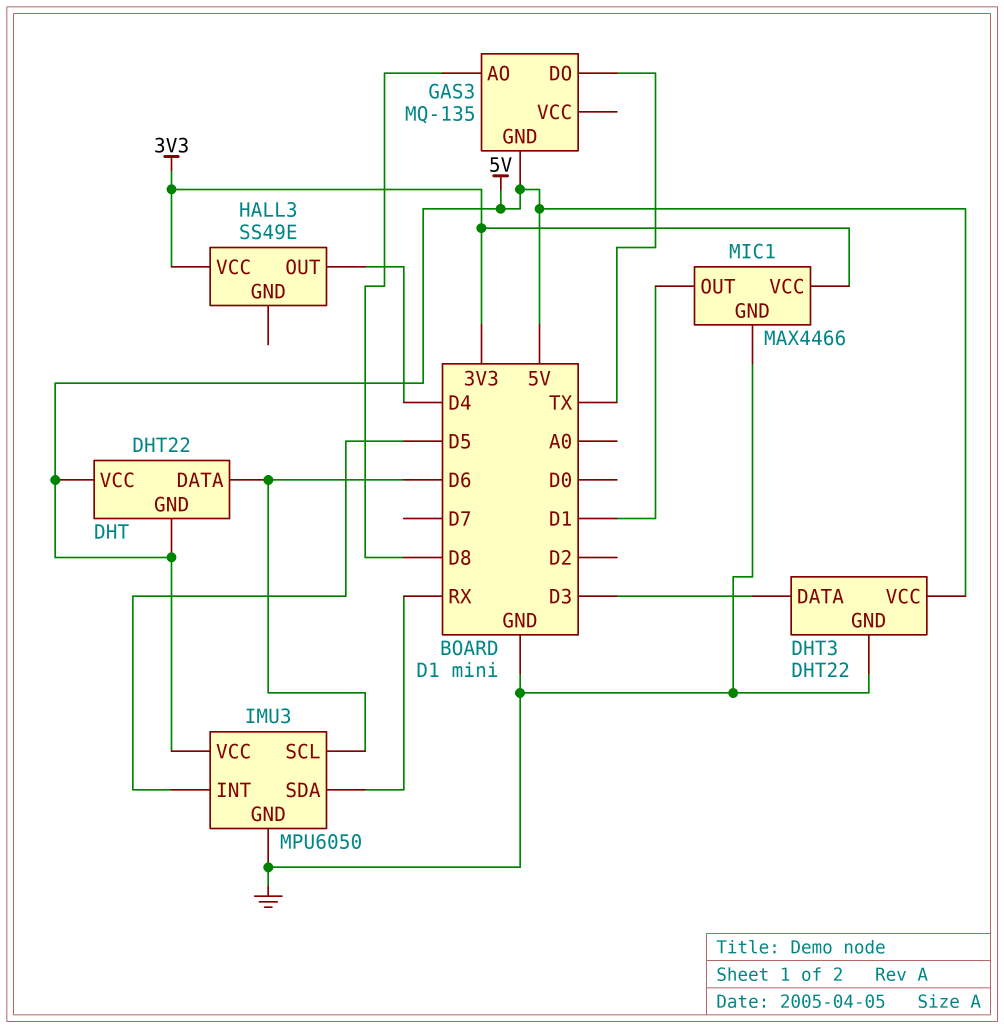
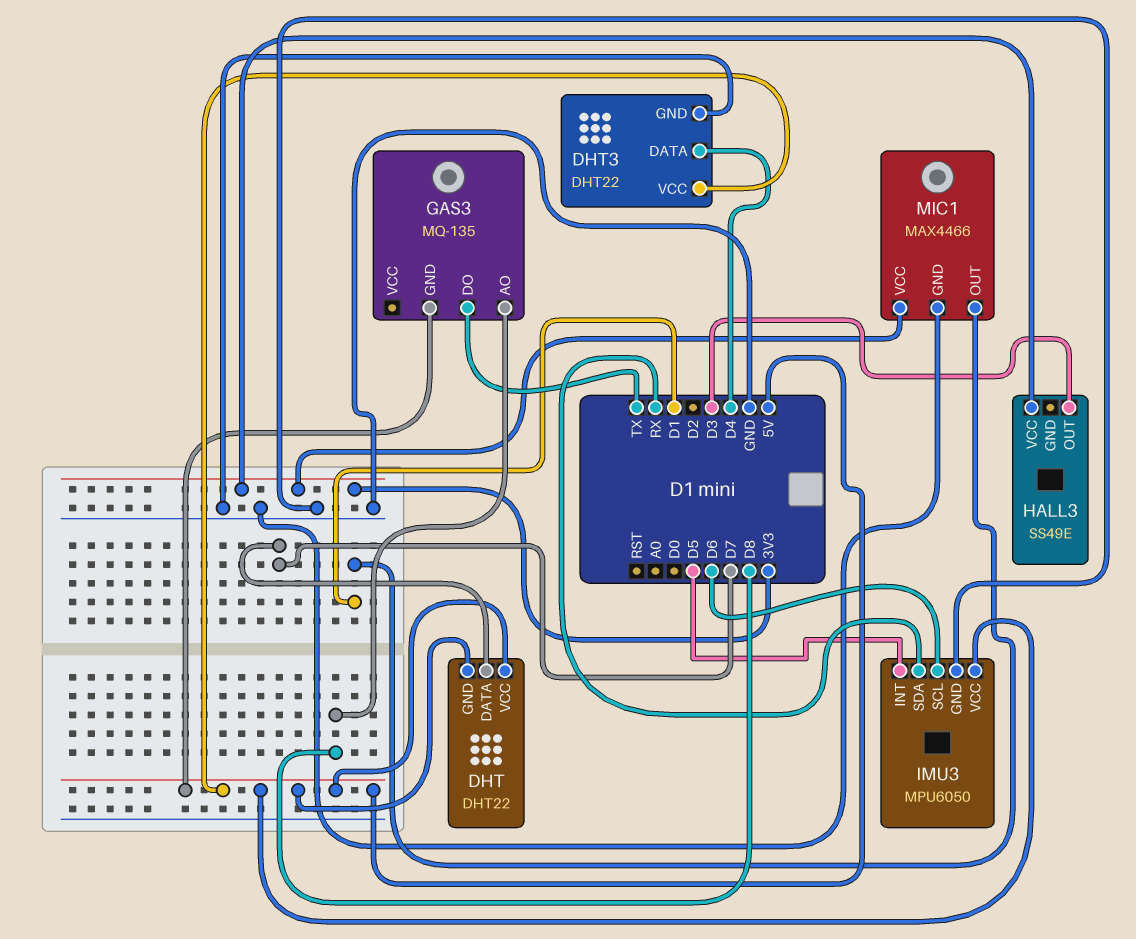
DHT pin DATA: D6 -> D7
DHT3 pin DATA: D3 -> D4
HALL3 pin OUT: D4 -> D3

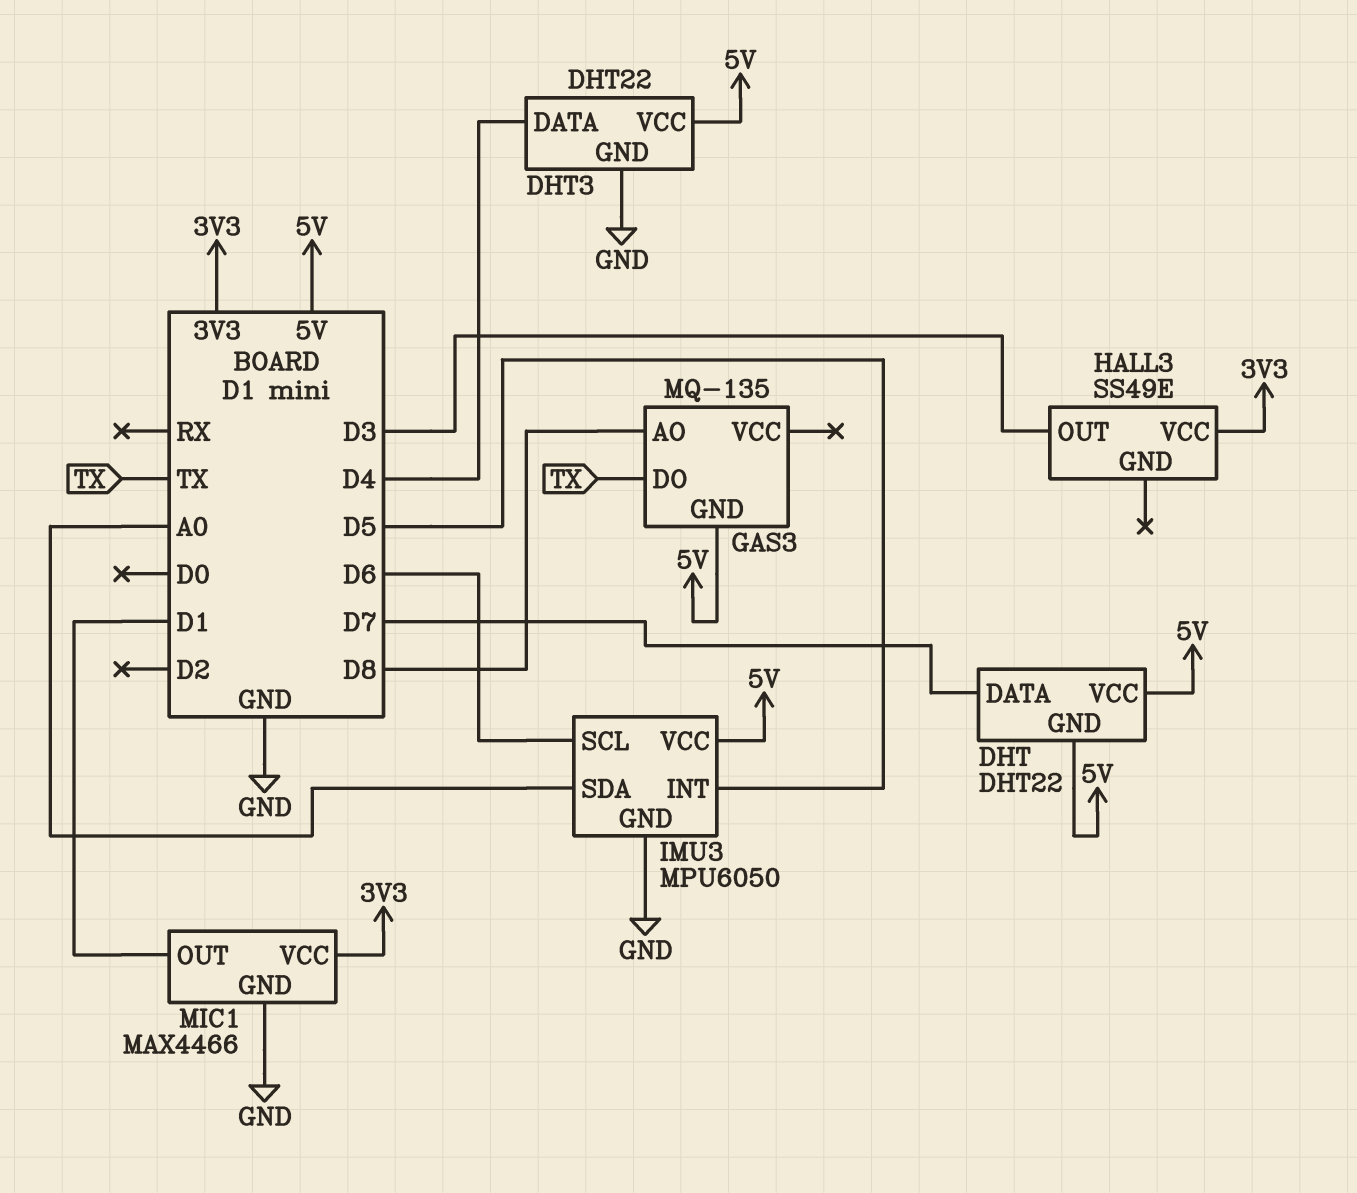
IMU3 pin SDA: RX -> A0

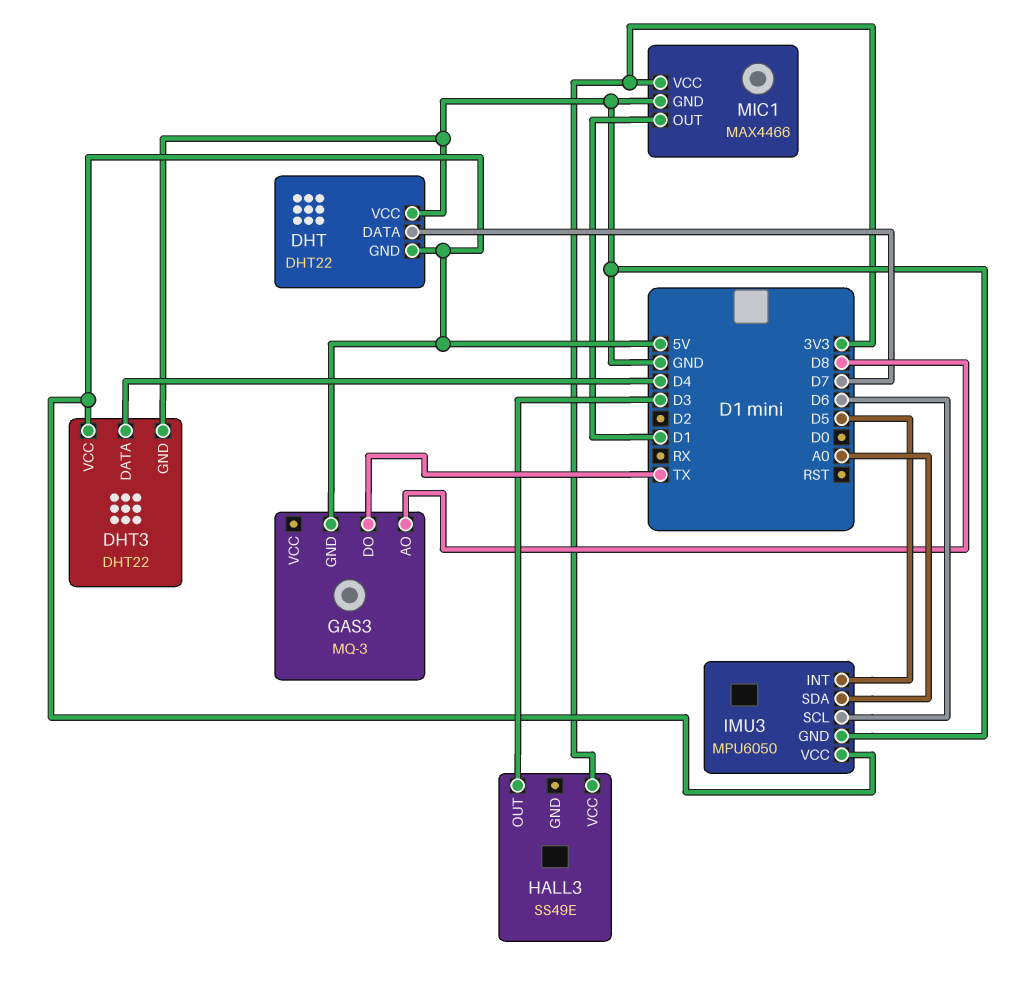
DHT pin VCC: 5V -> GND
GAS3: MQ-135 -> MQ-3

